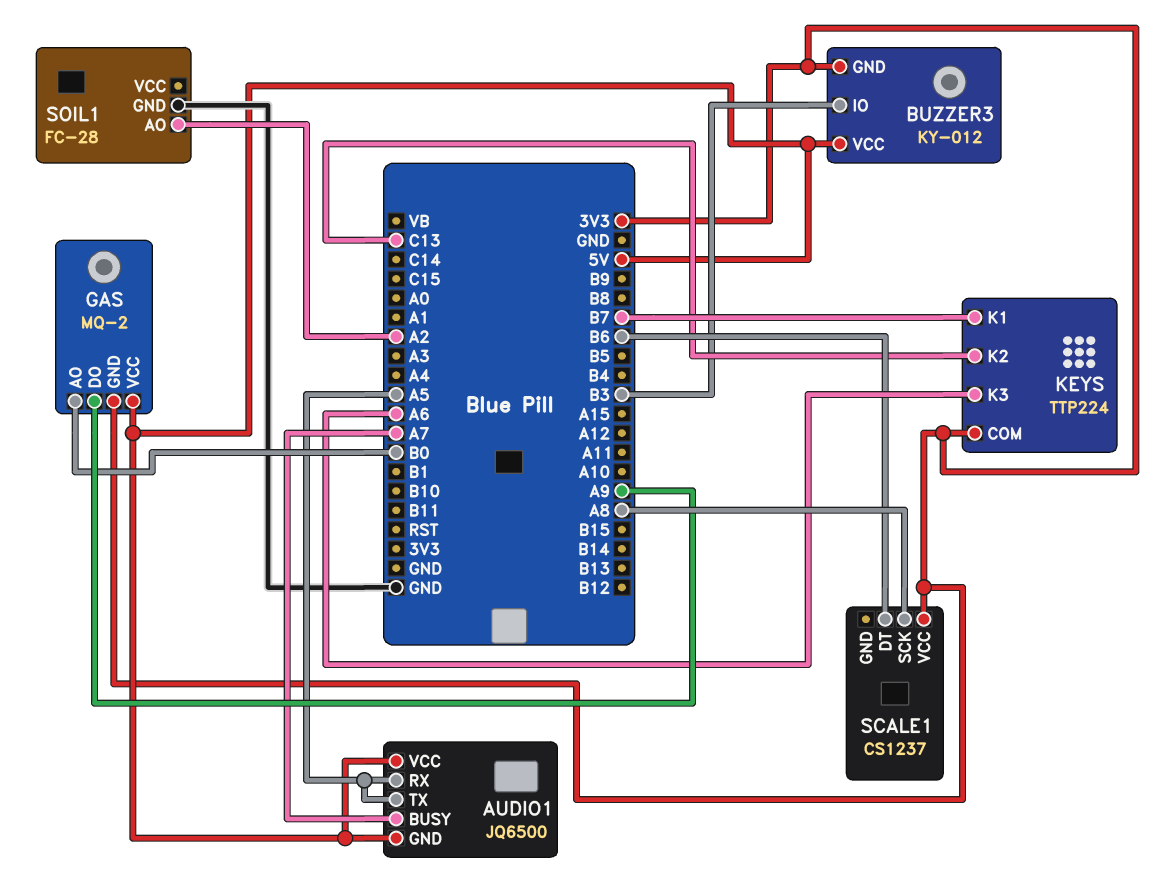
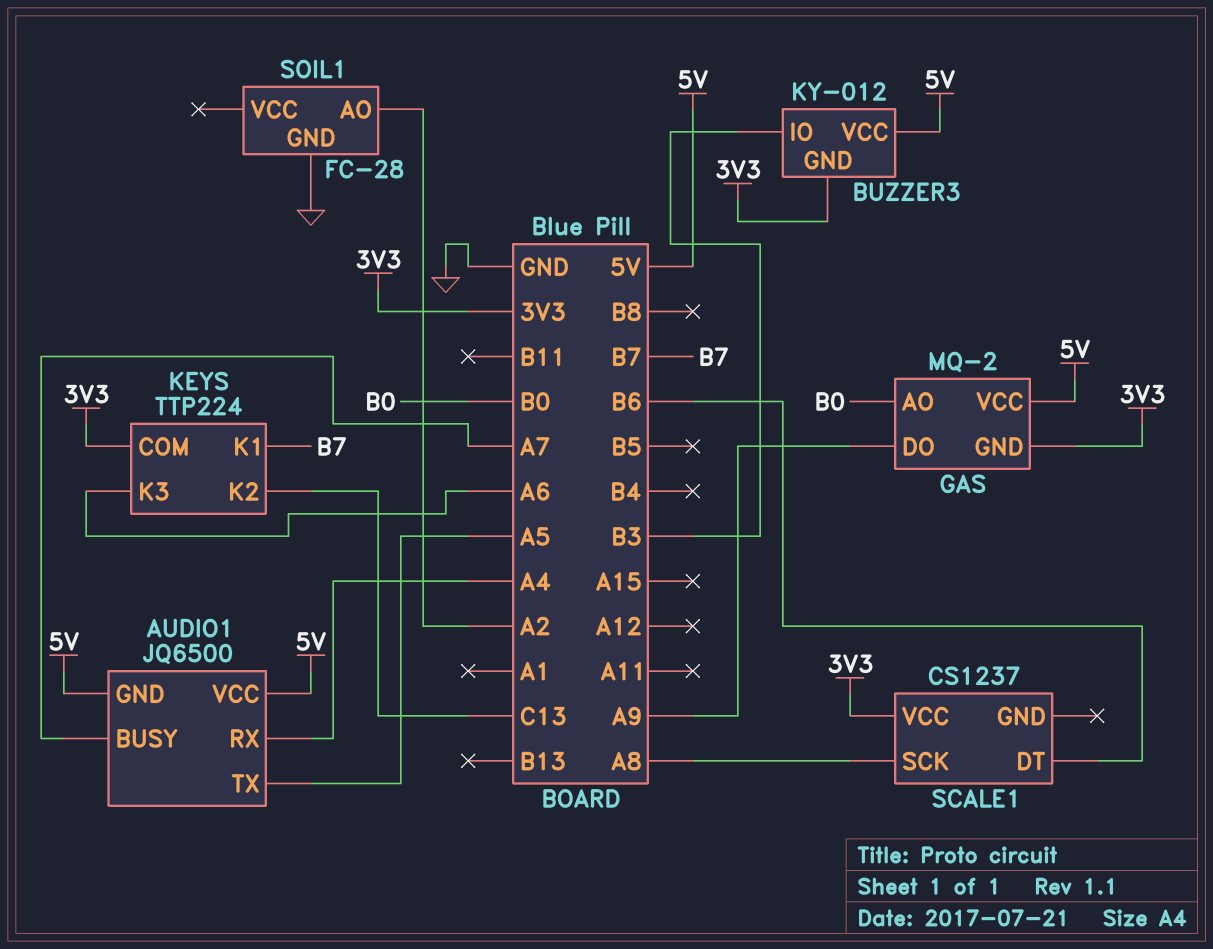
AUDIO1 pin RX: A5 -> A4

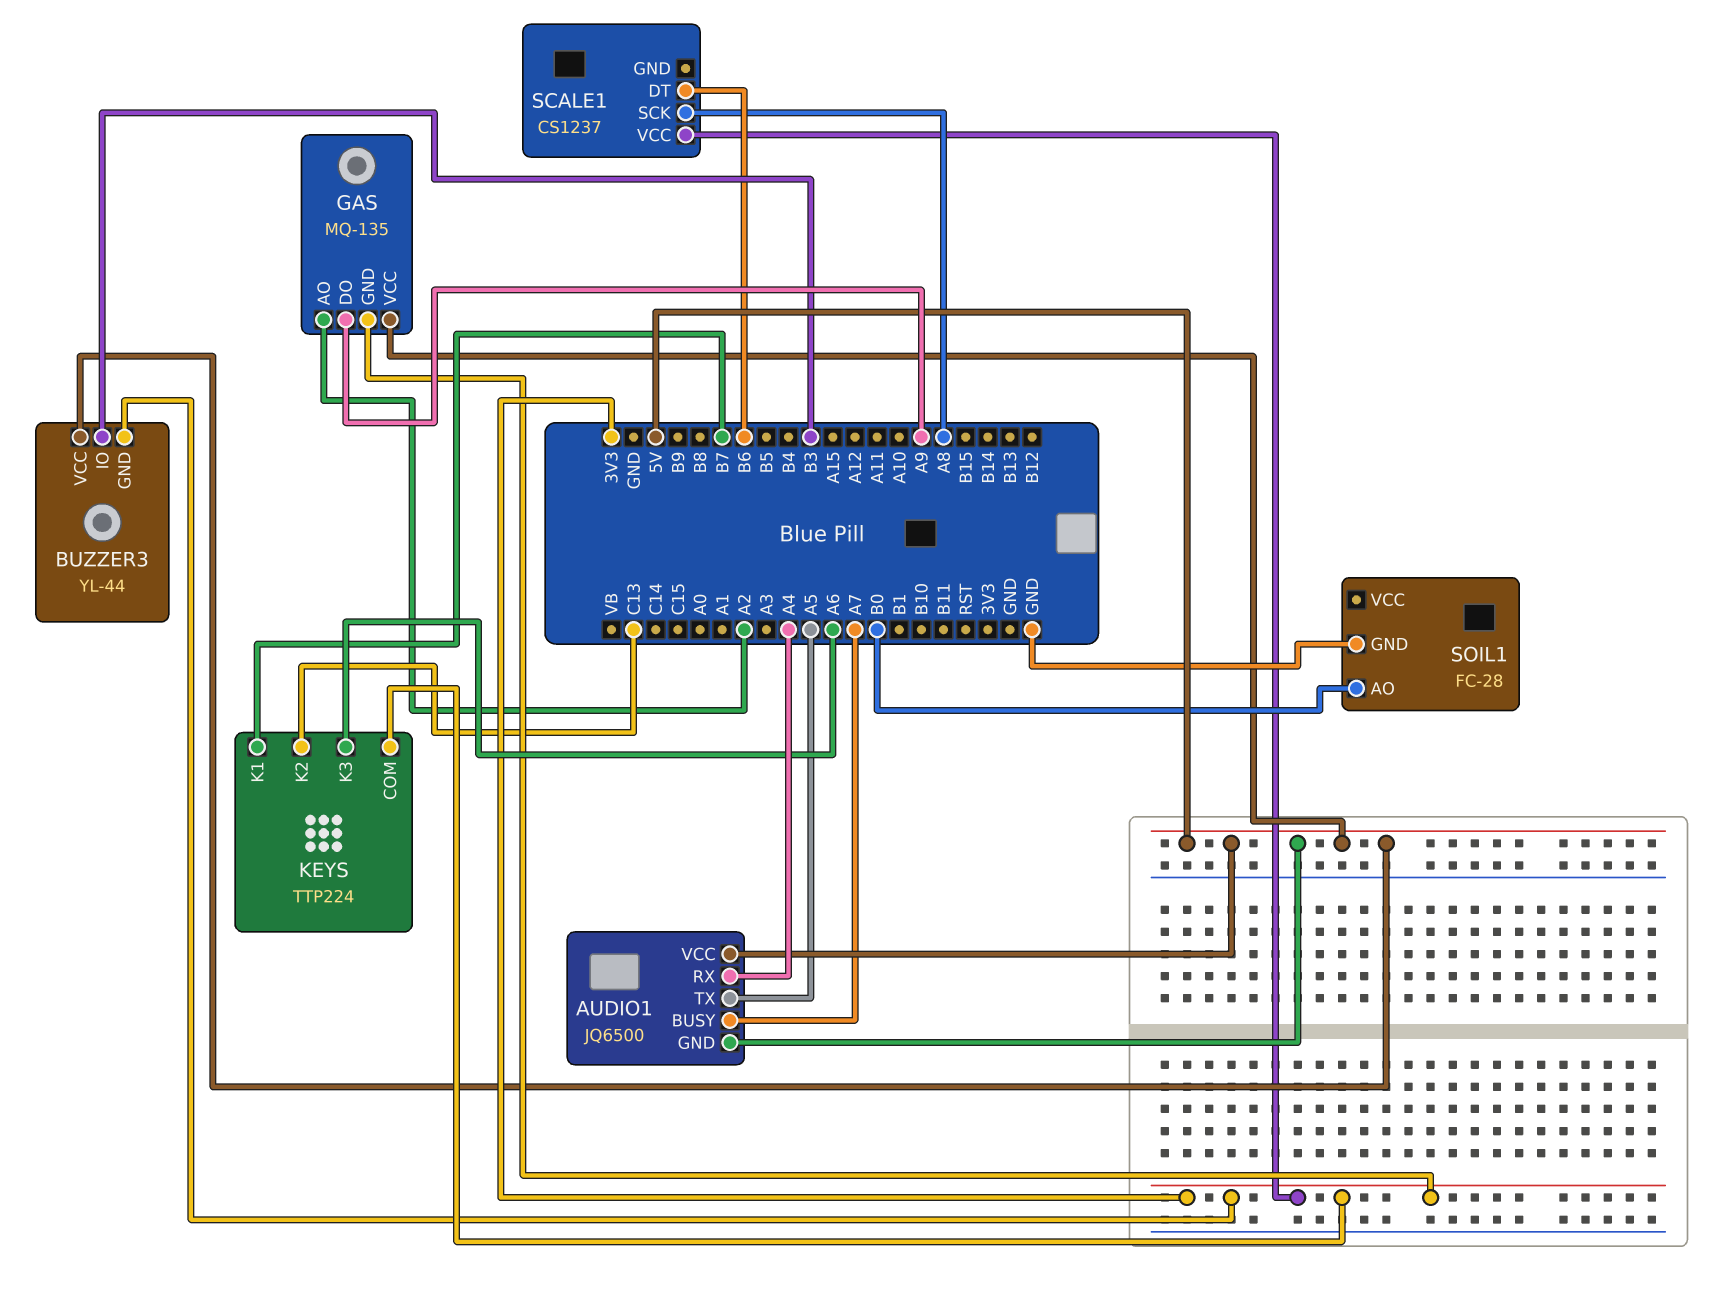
BUZZER3: KY-012 -> YL-44
GAS: MQ-2 -> MQ-135
GAS pin AO: B0 -> A2
SOIL1 pin AO: A2 -> B0

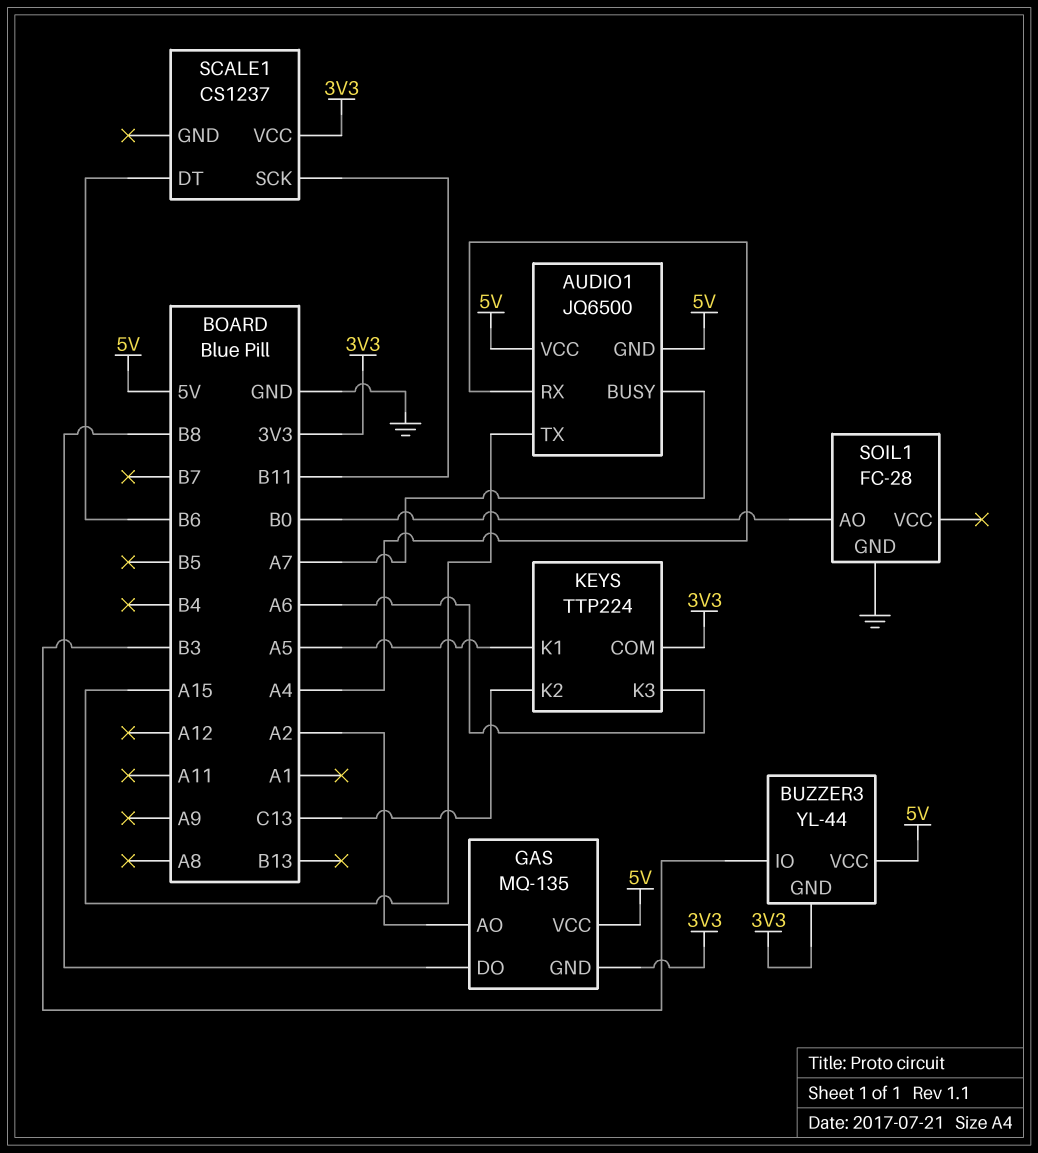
AUDIO1 pin TX: A5 -> A15
GAS pin DO: A9 -> B8
KEYS pin K1: B7 -> A5
SCALE1 pin SCK: A8 -> B11

